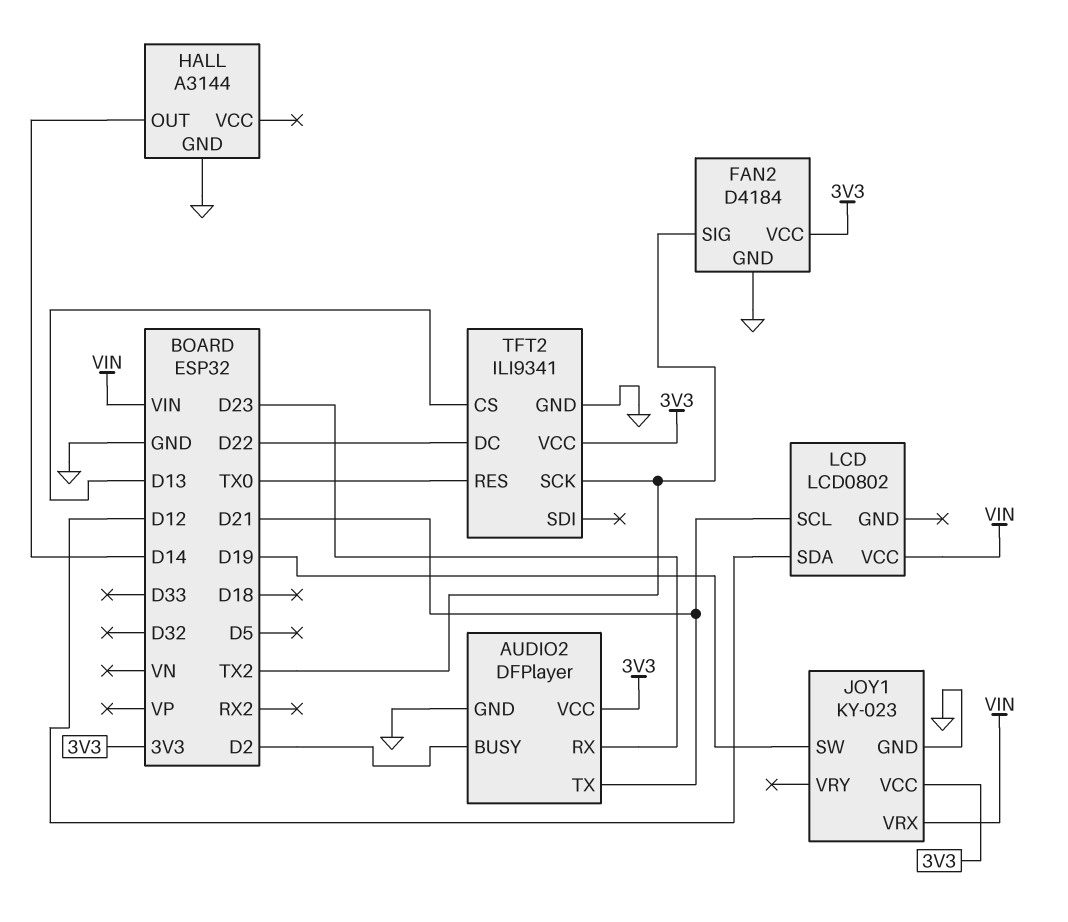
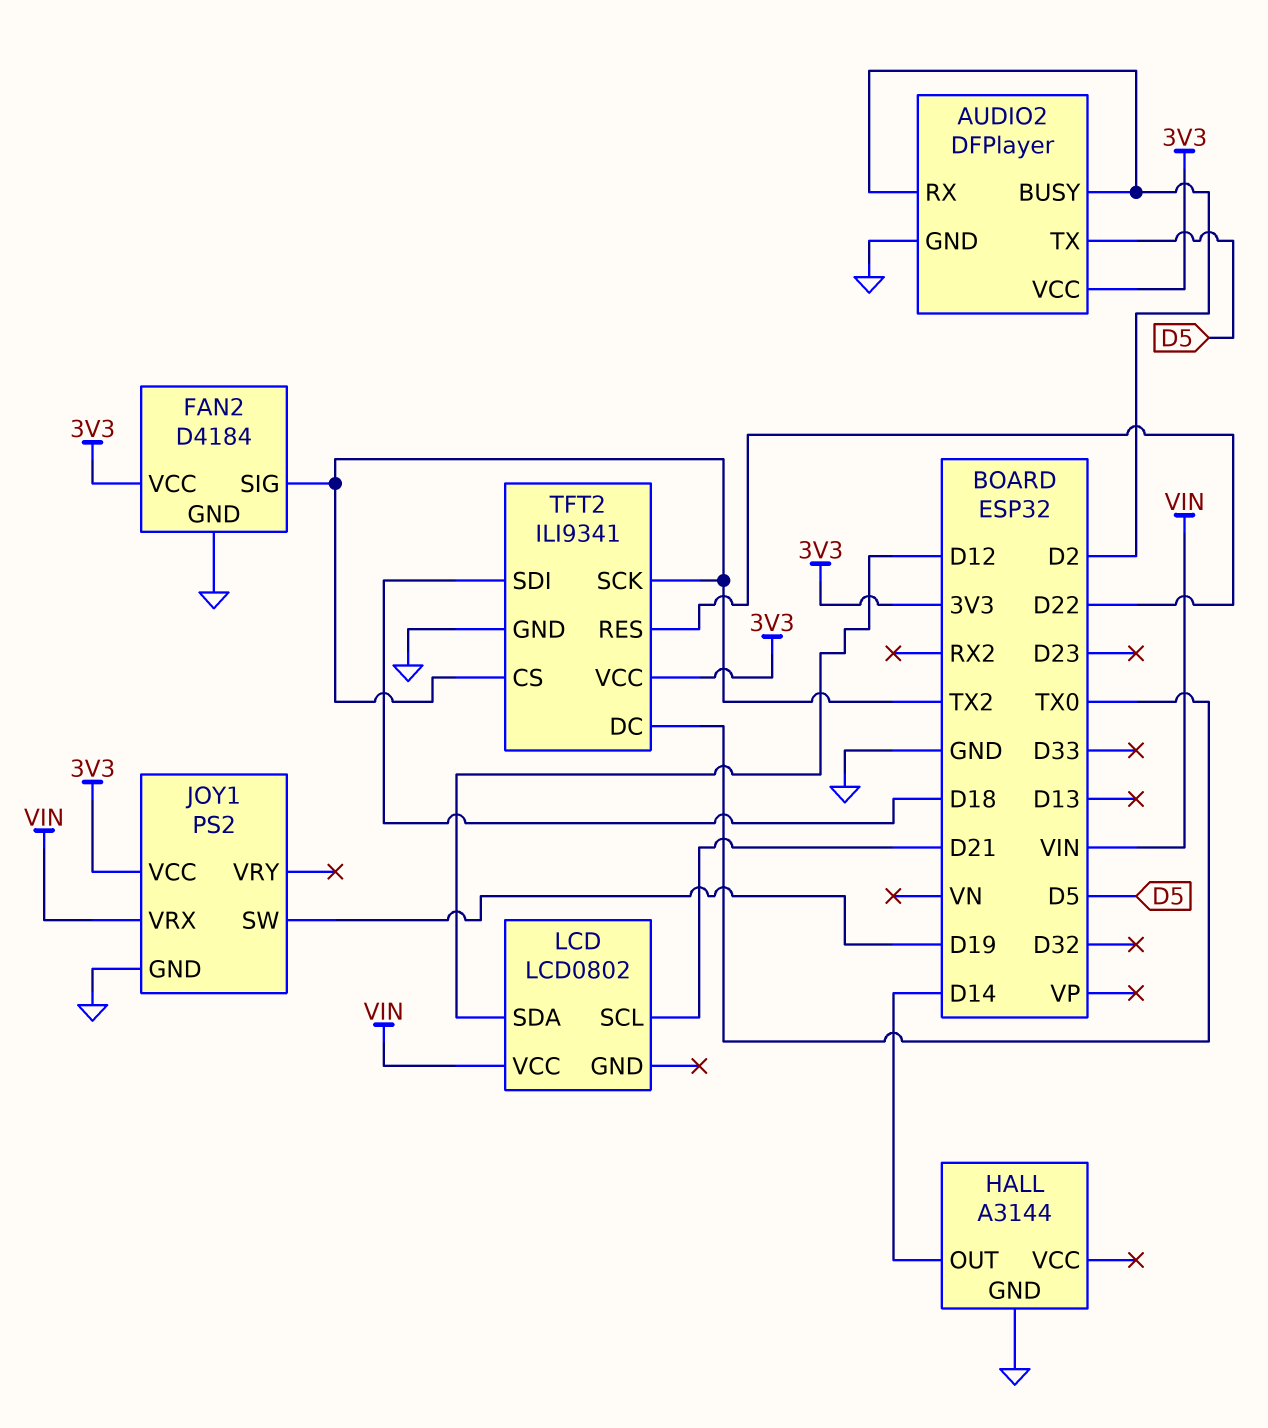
AUDIO2 pin RX: D23 -> D2
AUDIO2 pin TX: D21 -> D5
JOY1: KY-023 -> PS2
TFT2 pin CS: D13 -> TX2
TFT2 pin DC: D22 -> TX0
TFT2 pin RES: TX0 -> D22
TFT2 pin SDI: none -> D18

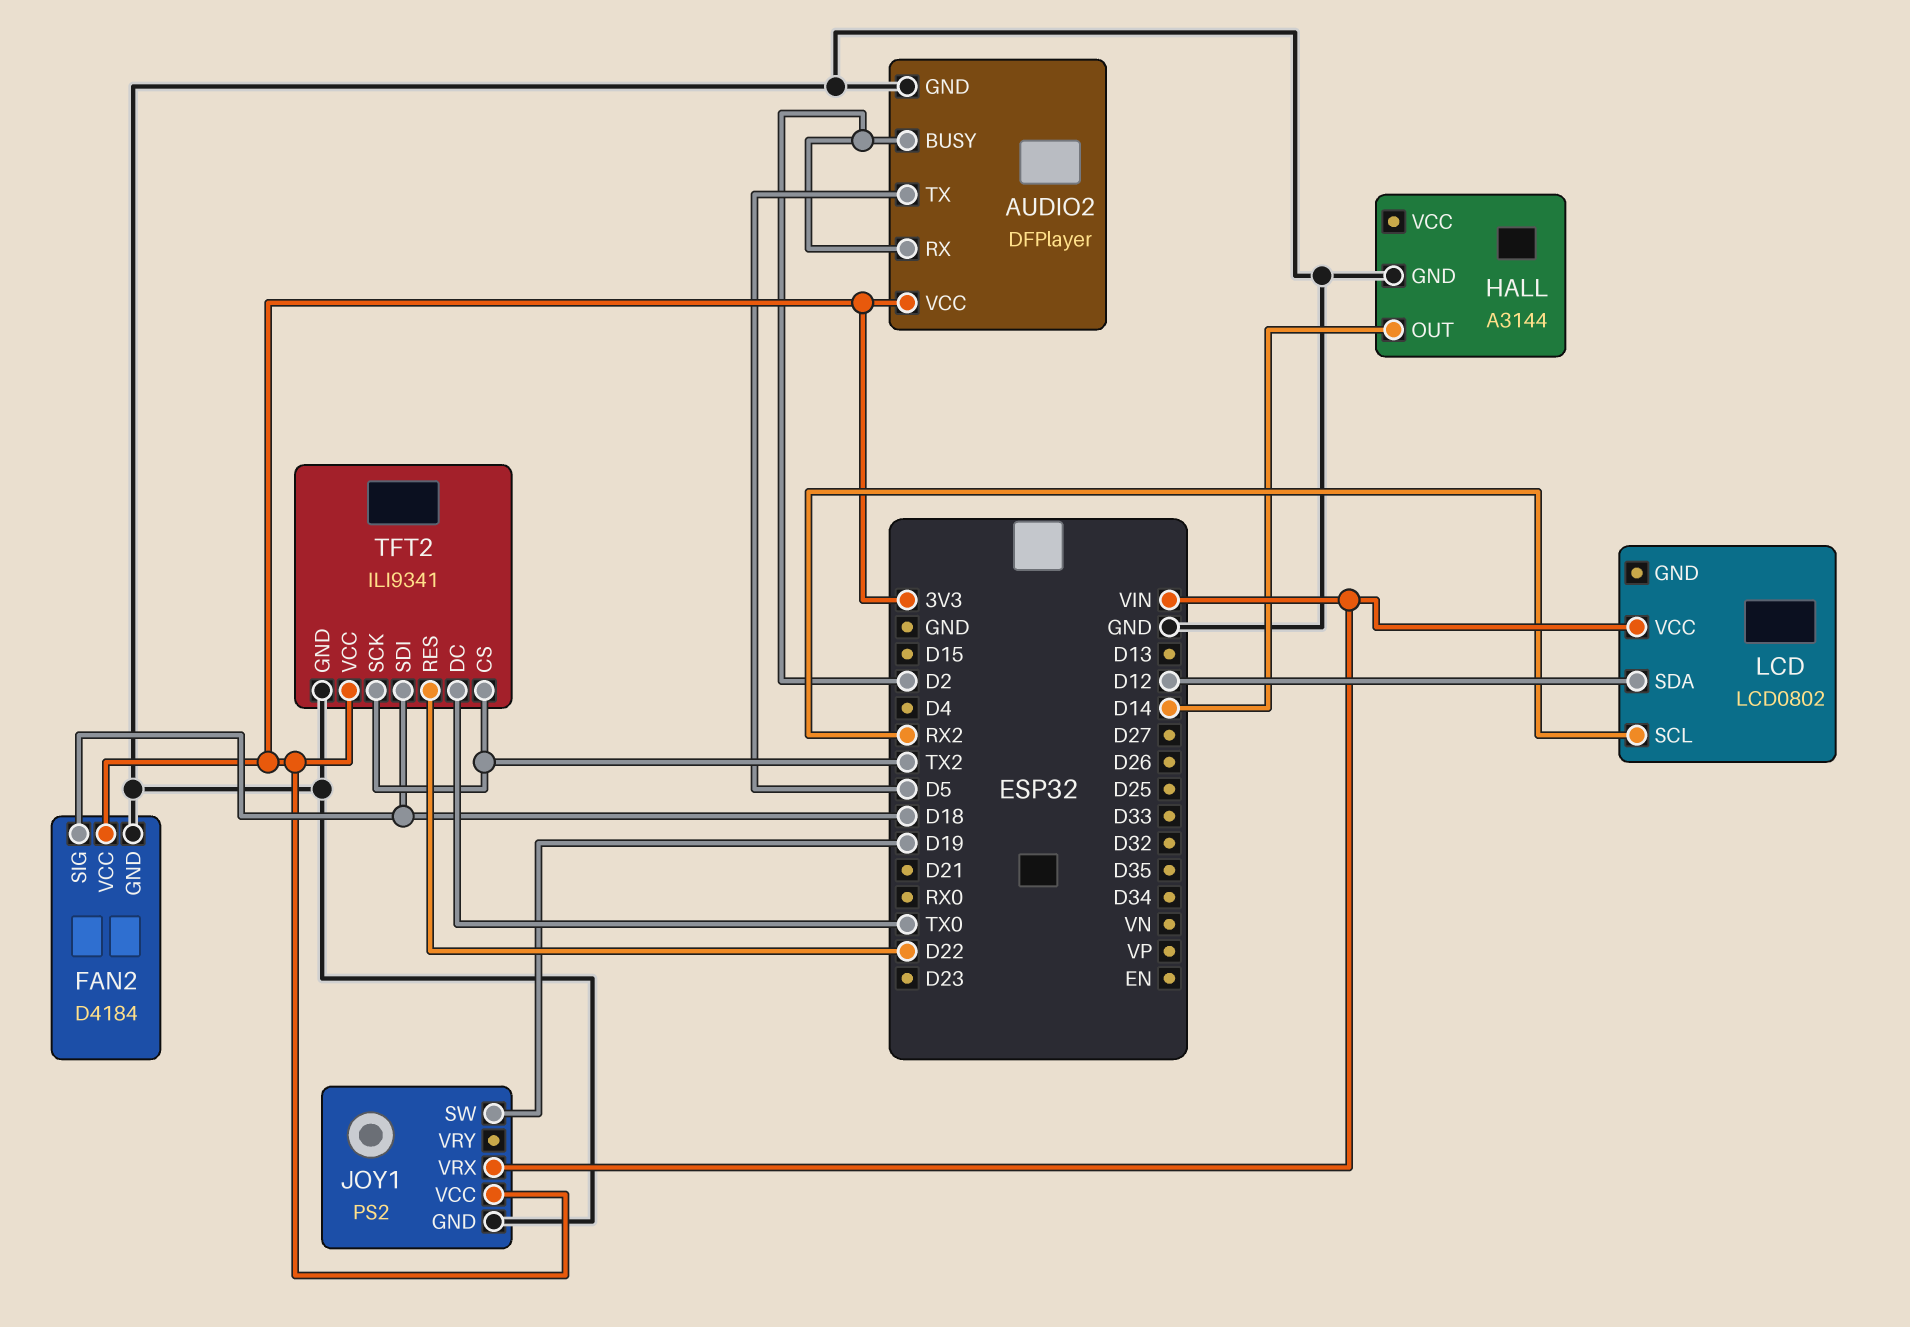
FAN2 pin SIG: TX2 -> D18
LCD pin SCL: D21 -> RX2

